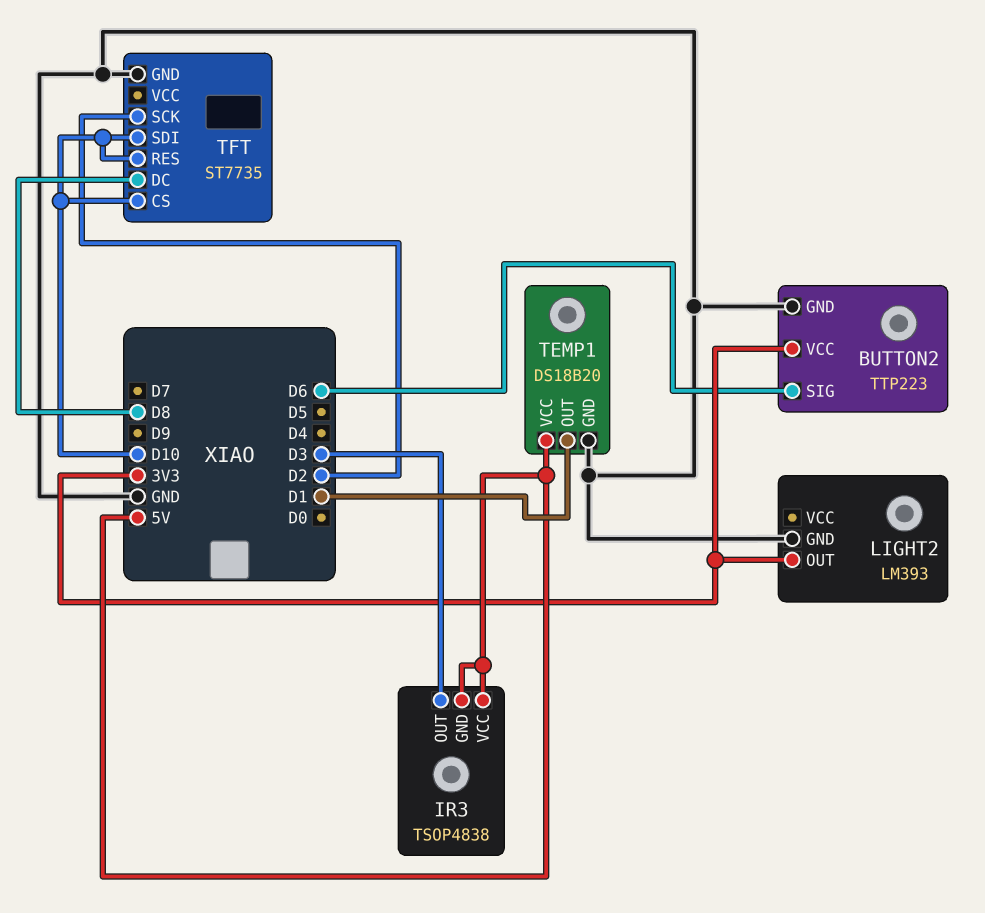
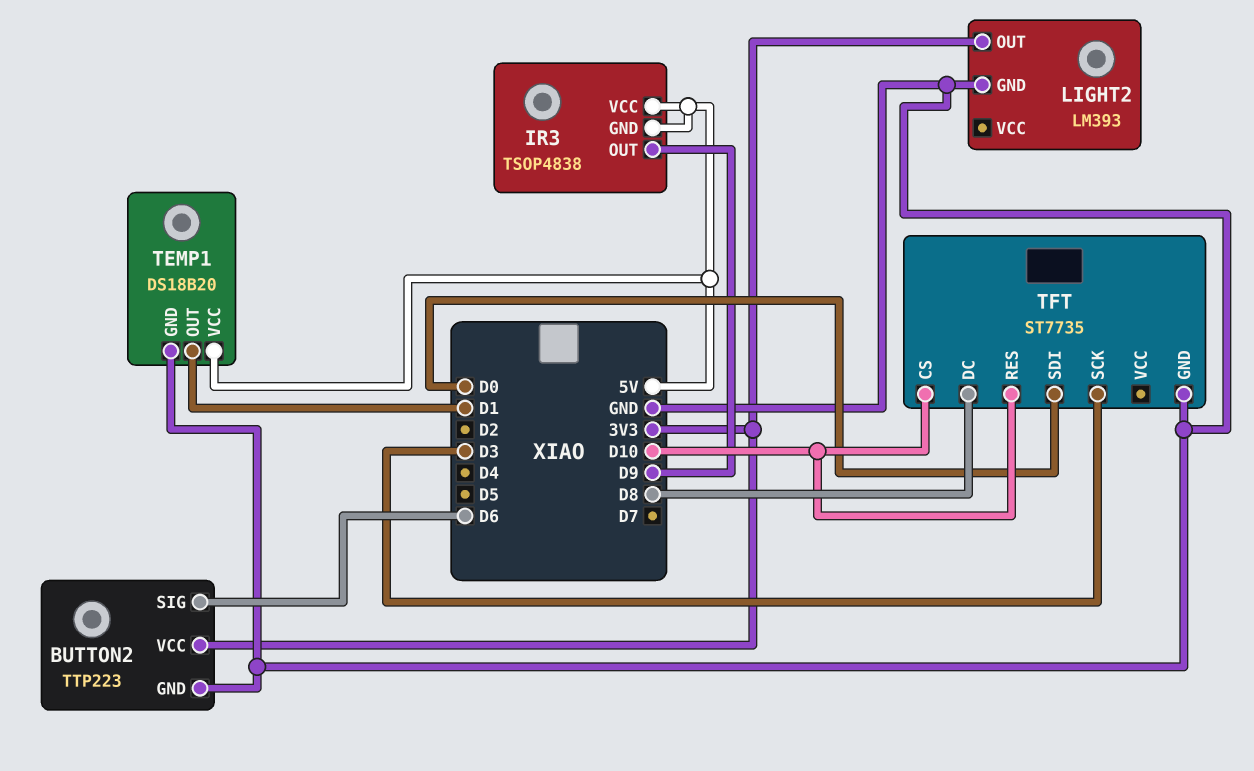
IR3 pin OUT: D3 -> D9
TFT pin SCK: D2 -> D3
TFT pin SDI: D10 -> D0

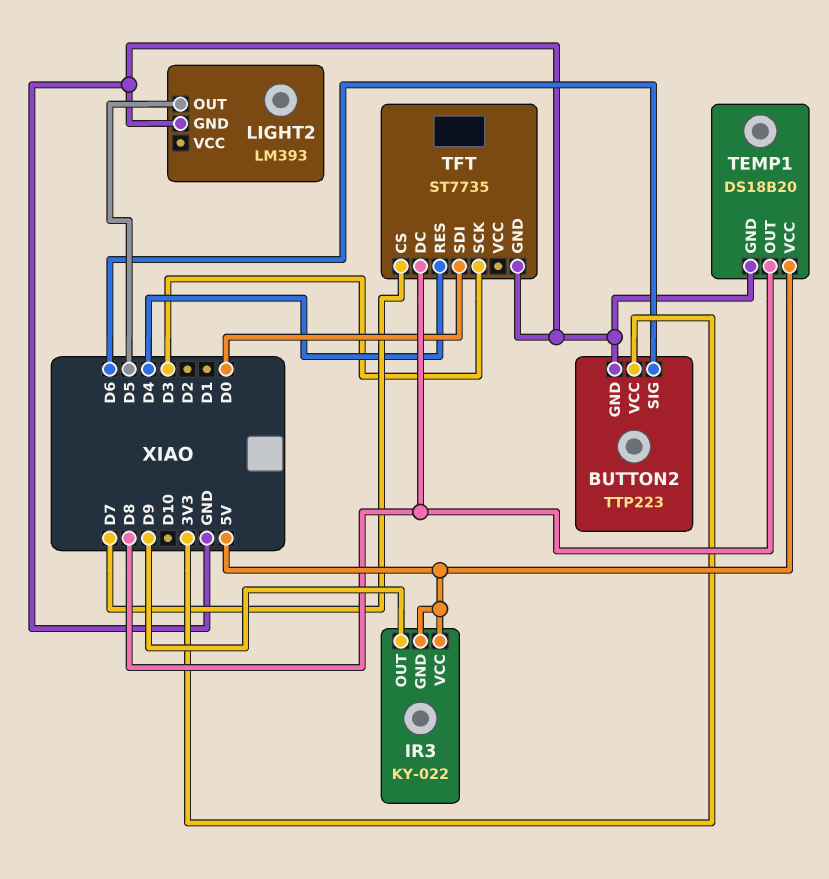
IR3: TSOP4838 -> KY-022
LIGHT2 pin OUT: 3V3 -> D5
TEMP1 pin OUT: D1 -> D8
TFT pin CS: D10 -> D7
TFT pin RES: D10 -> D4

